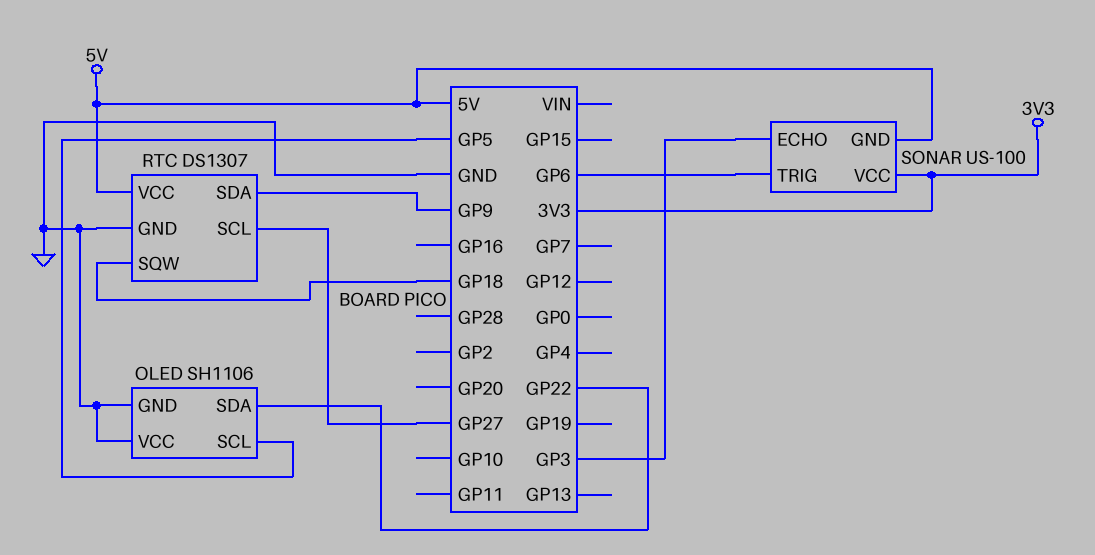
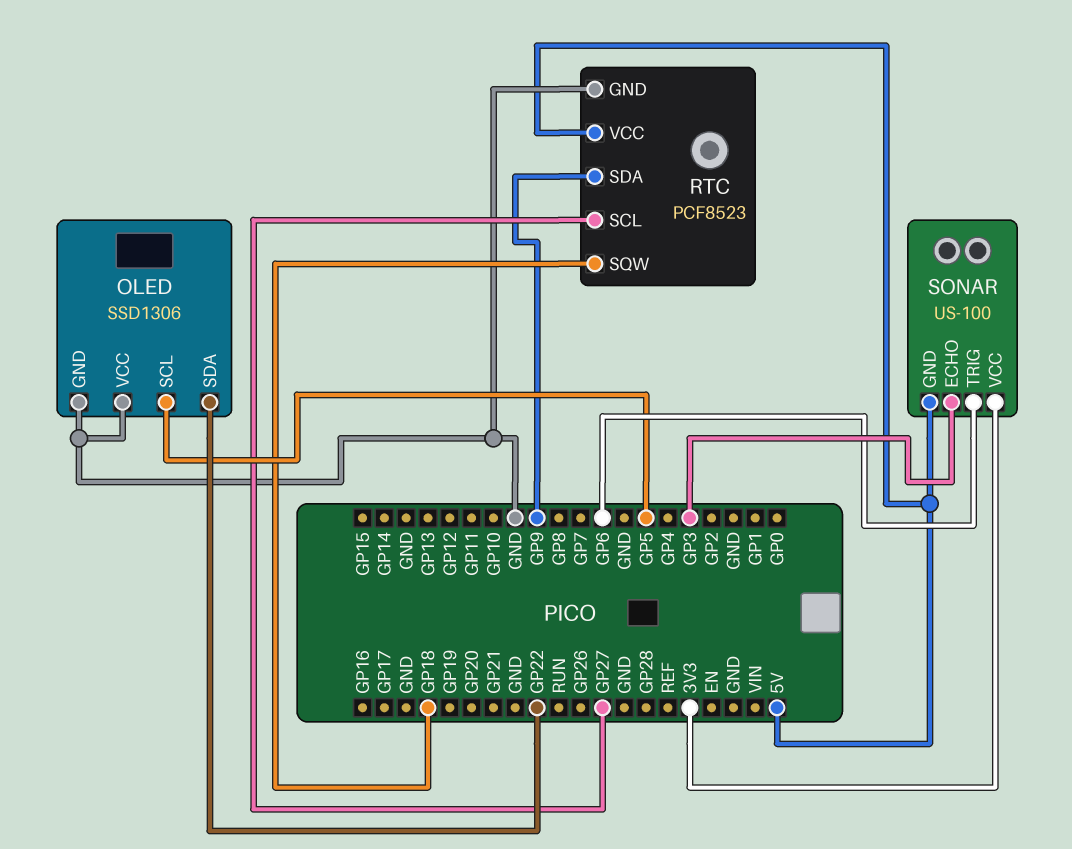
OLED: SH1106 -> SSD1306
RTC: DS1307 -> PCF8523

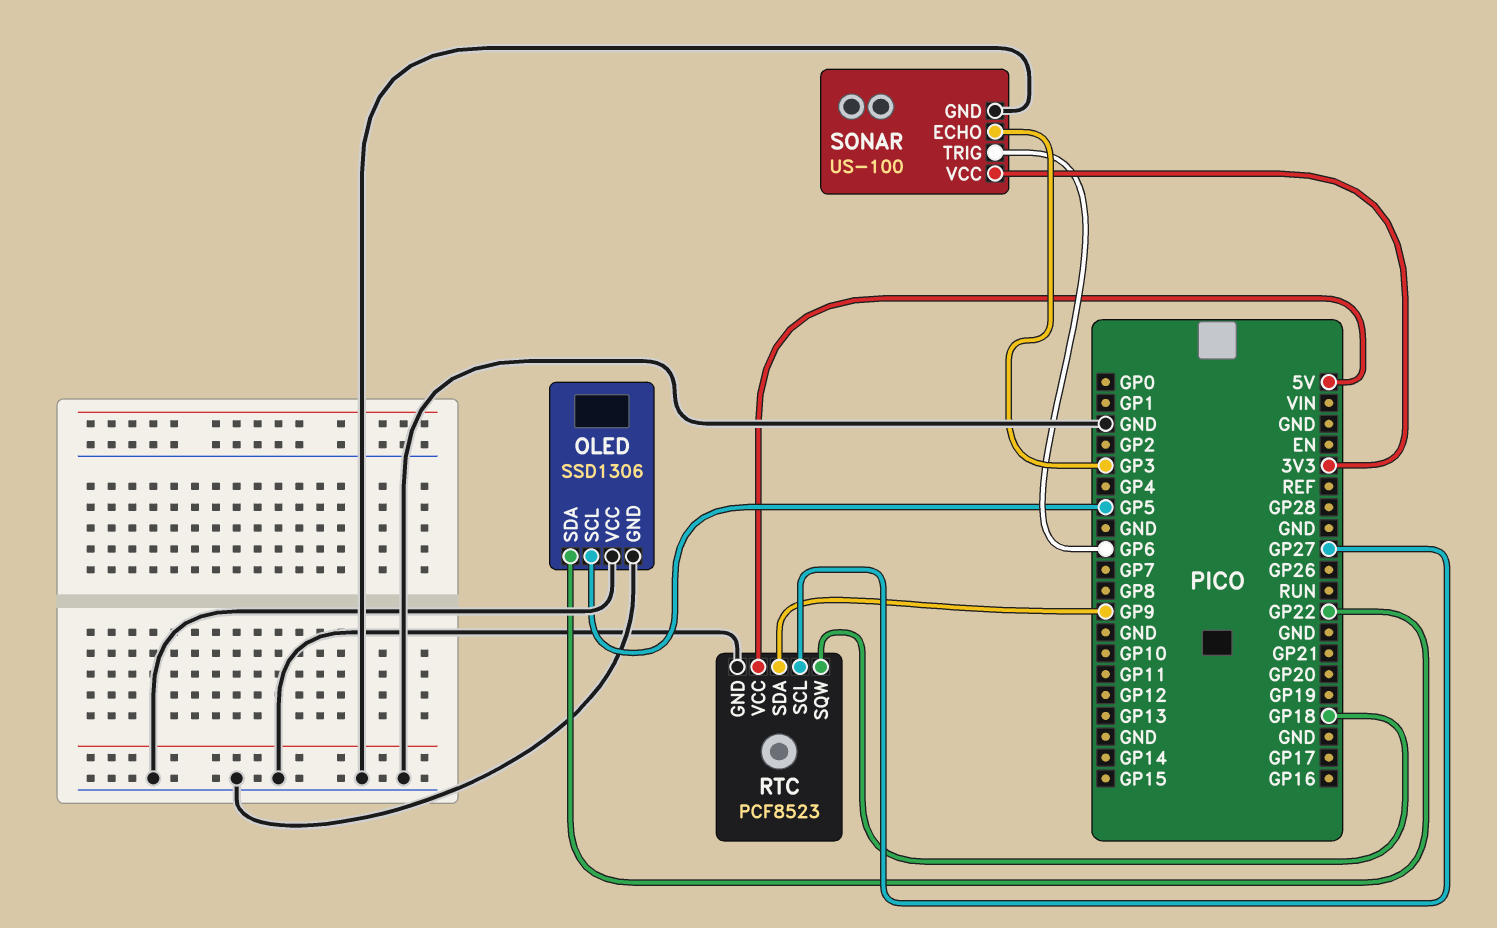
SONAR pin GND: 5V -> GND

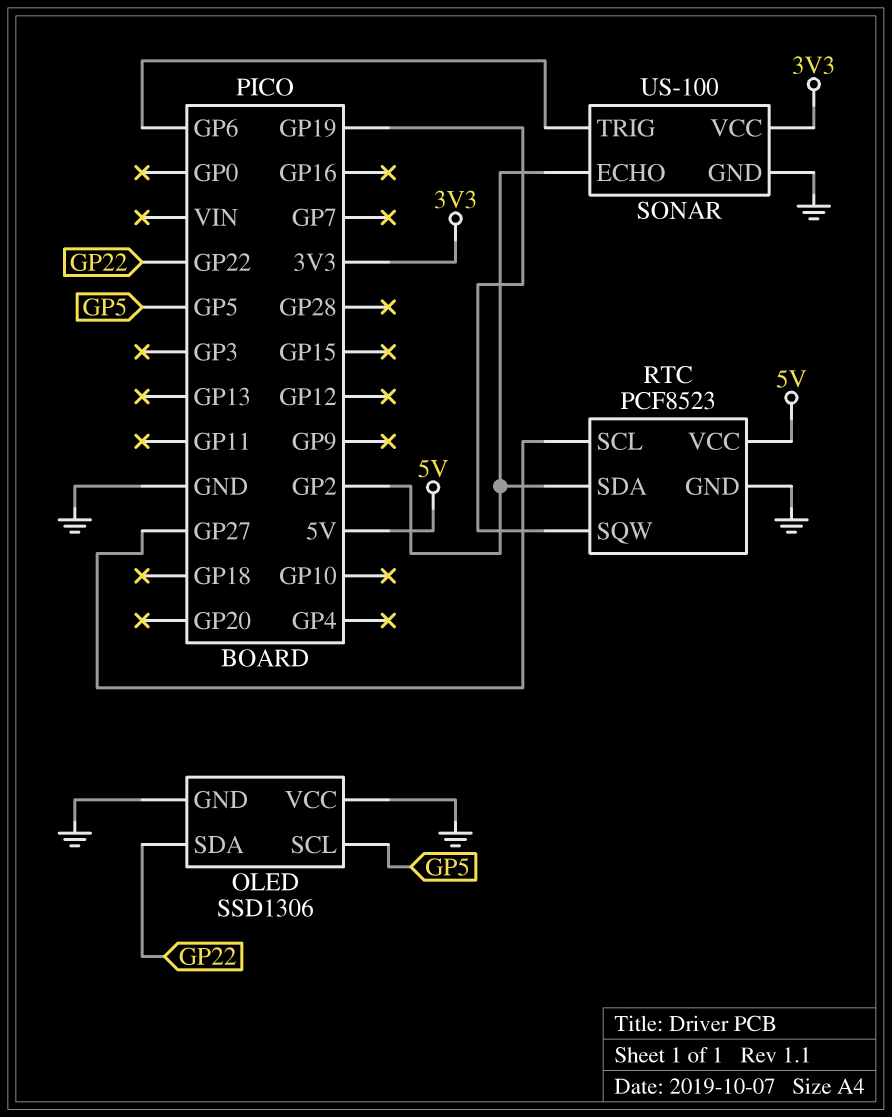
RTC pin SDA: GP9 -> GP2
RTC pin SQW: GP18 -> GP19
SONAR pin ECHO: GP3 -> GP2

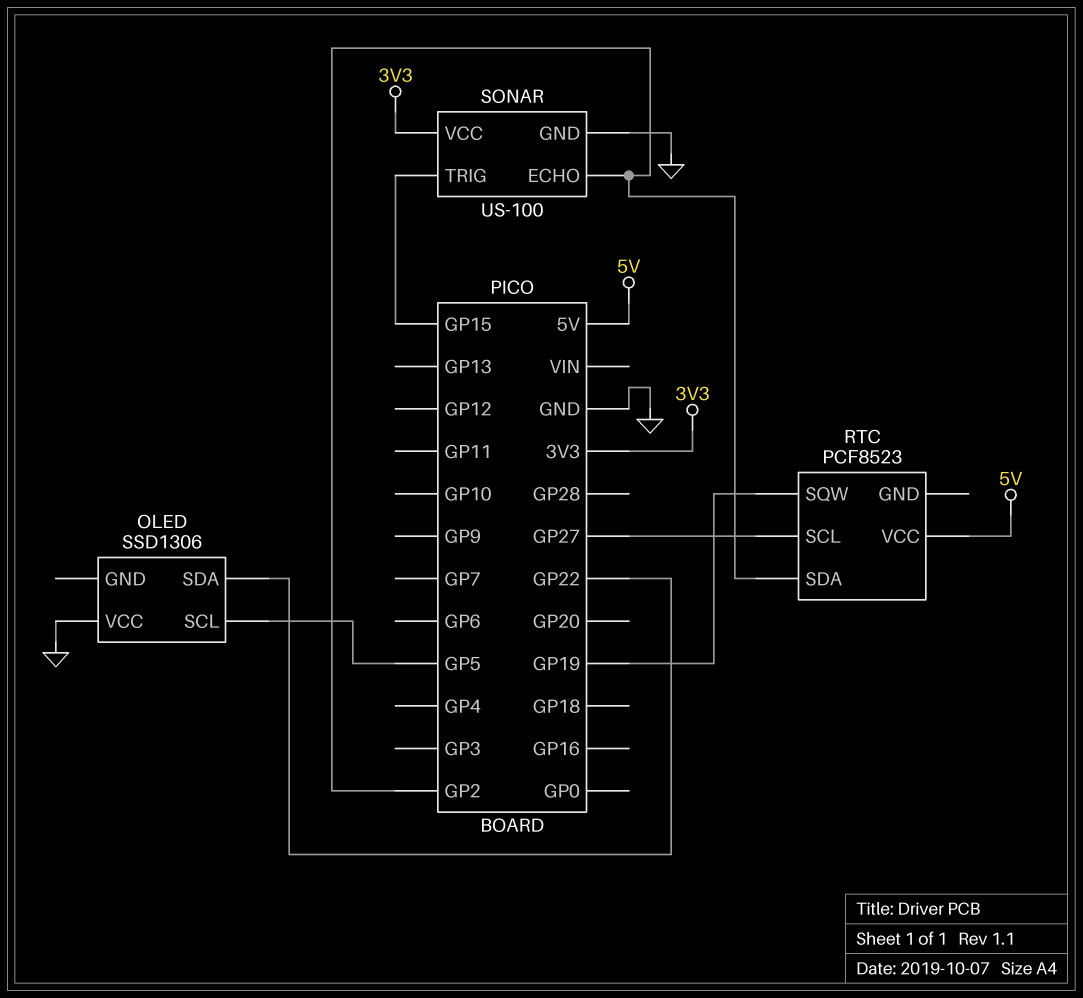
OLED pin GND: GND -> none
RTC pin GND: GND -> none
SONAR pin TRIG: GP6 -> GP15

